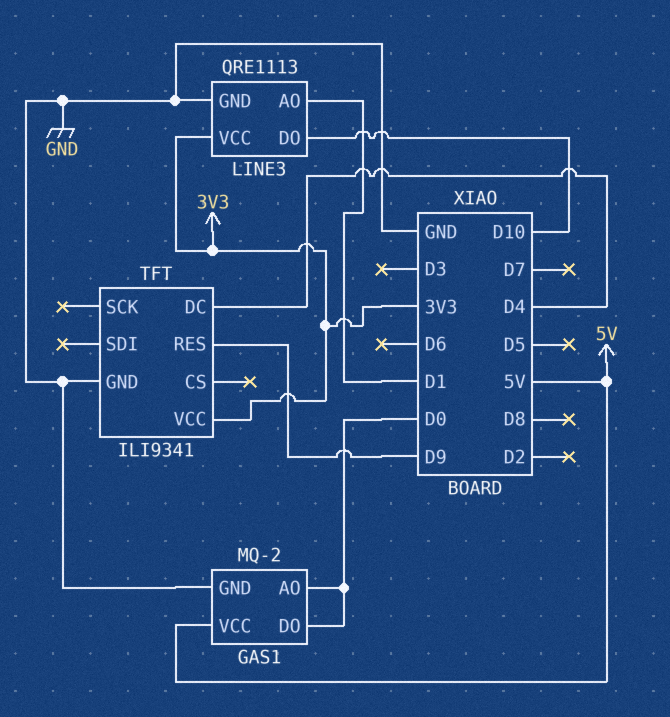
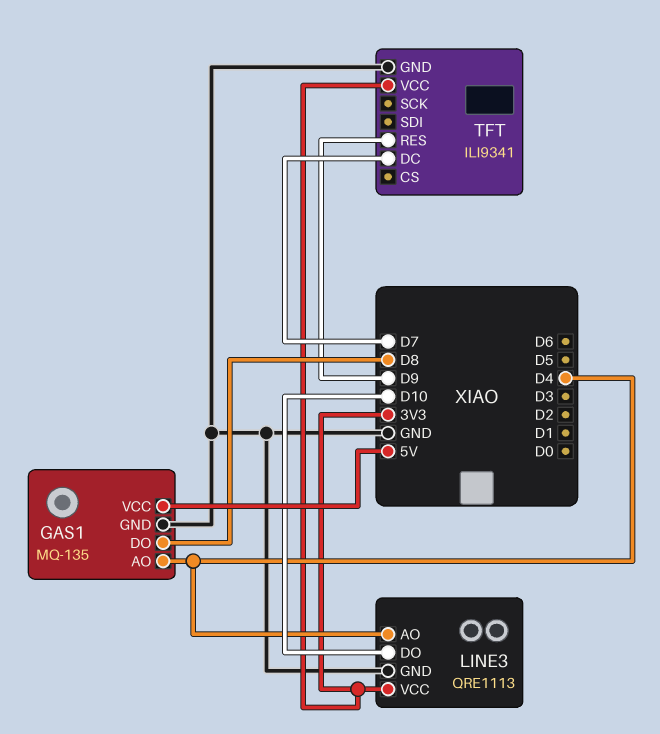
GAS1: MQ-2 -> MQ-135
GAS1 pin AO: D0 -> D4
GAS1 pin DO: D0 -> D8
LINE3 pin AO: D1 -> D4
TFT pin DC: D4 -> D7

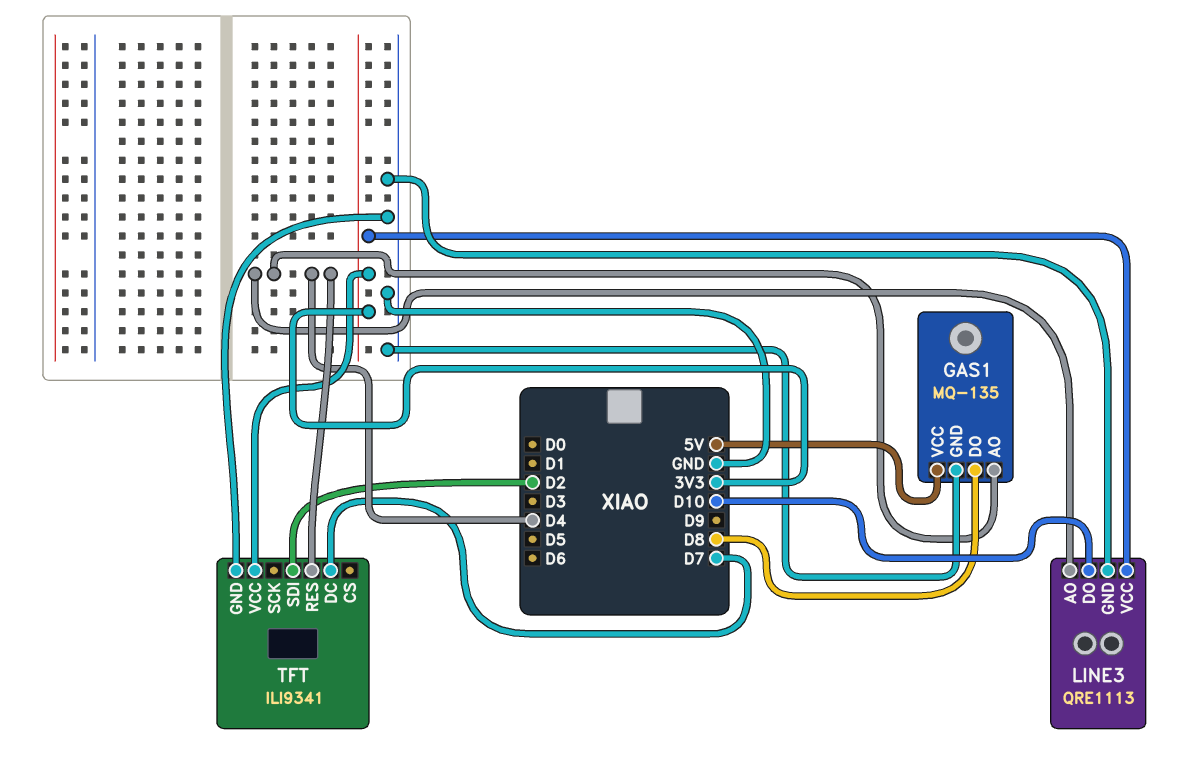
TFT pin RES: D9 -> D4
TFT pin SDI: none -> D2

